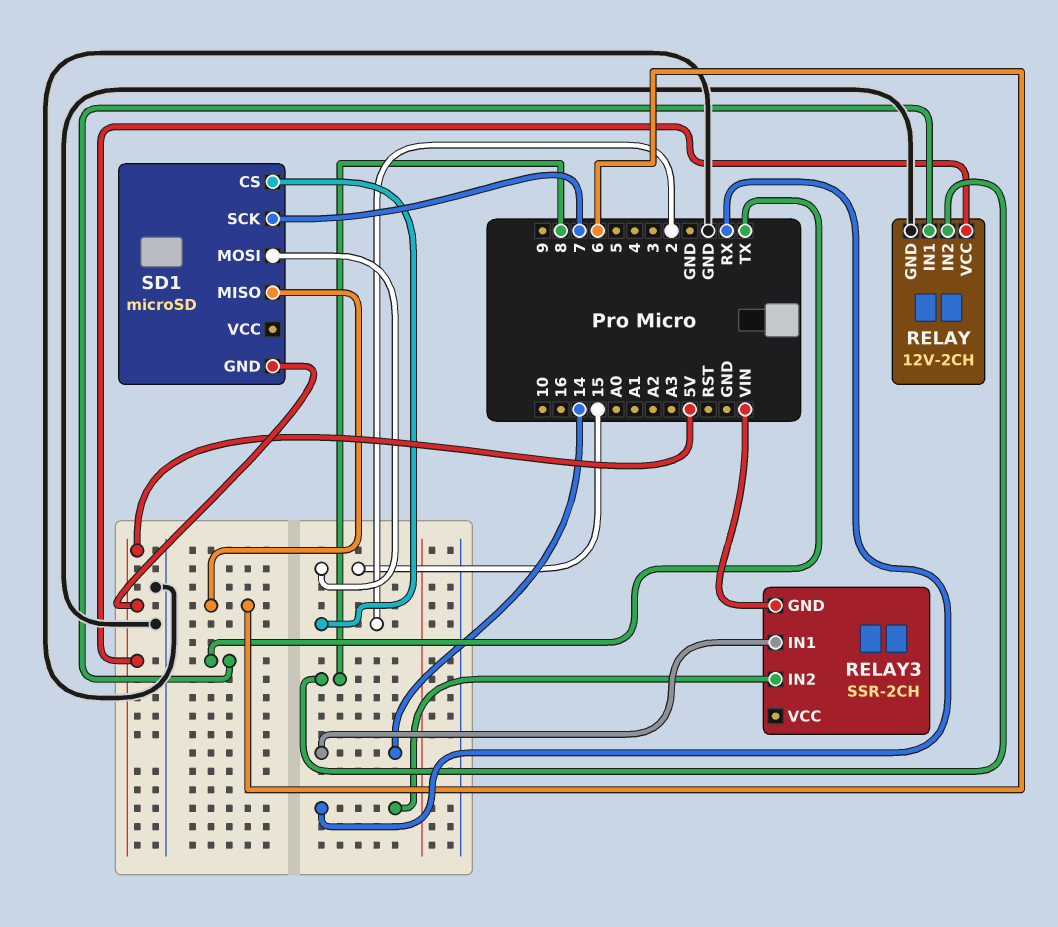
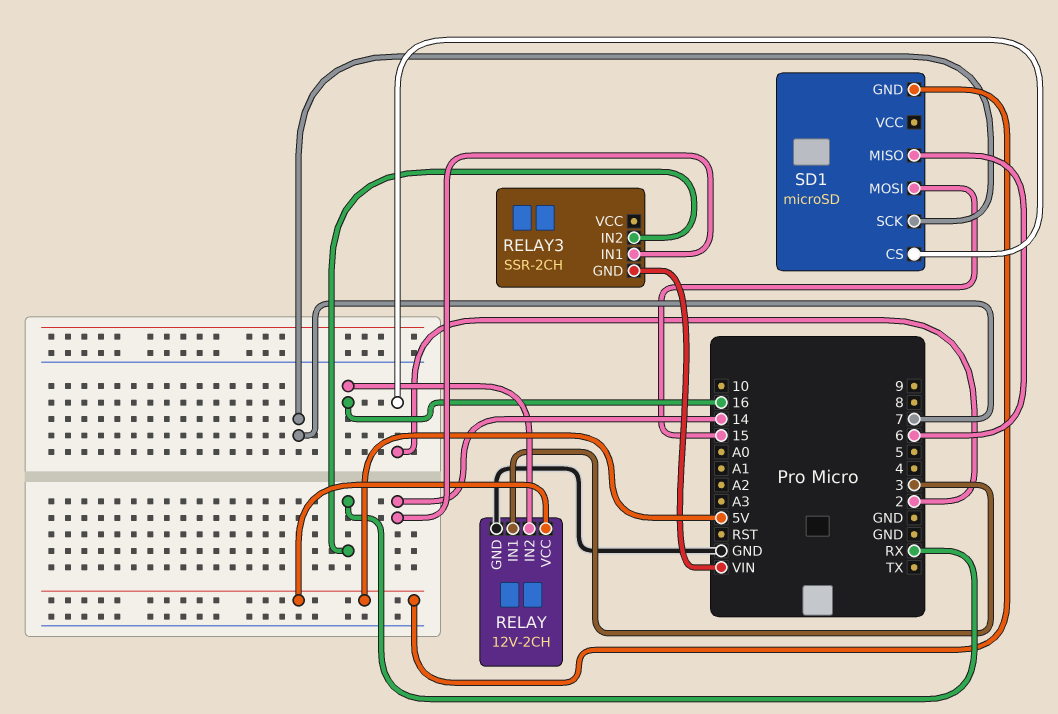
RELAY pin IN1: TX -> 3
RELAY pin IN2: 8 -> 16

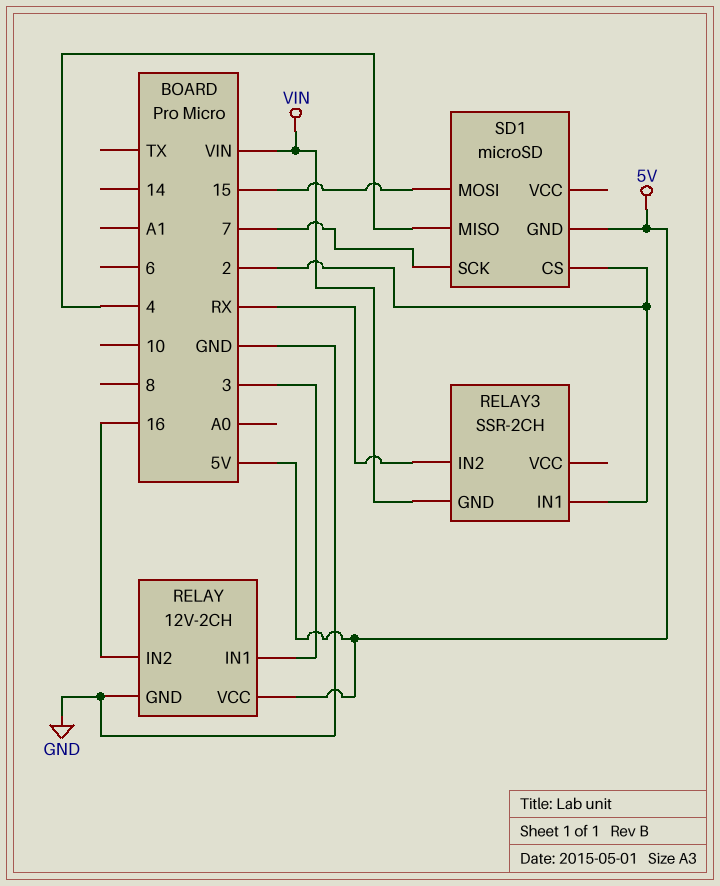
RELAY3 pin IN1: 14 -> 2
SD1 pin MISO: 6 -> 4

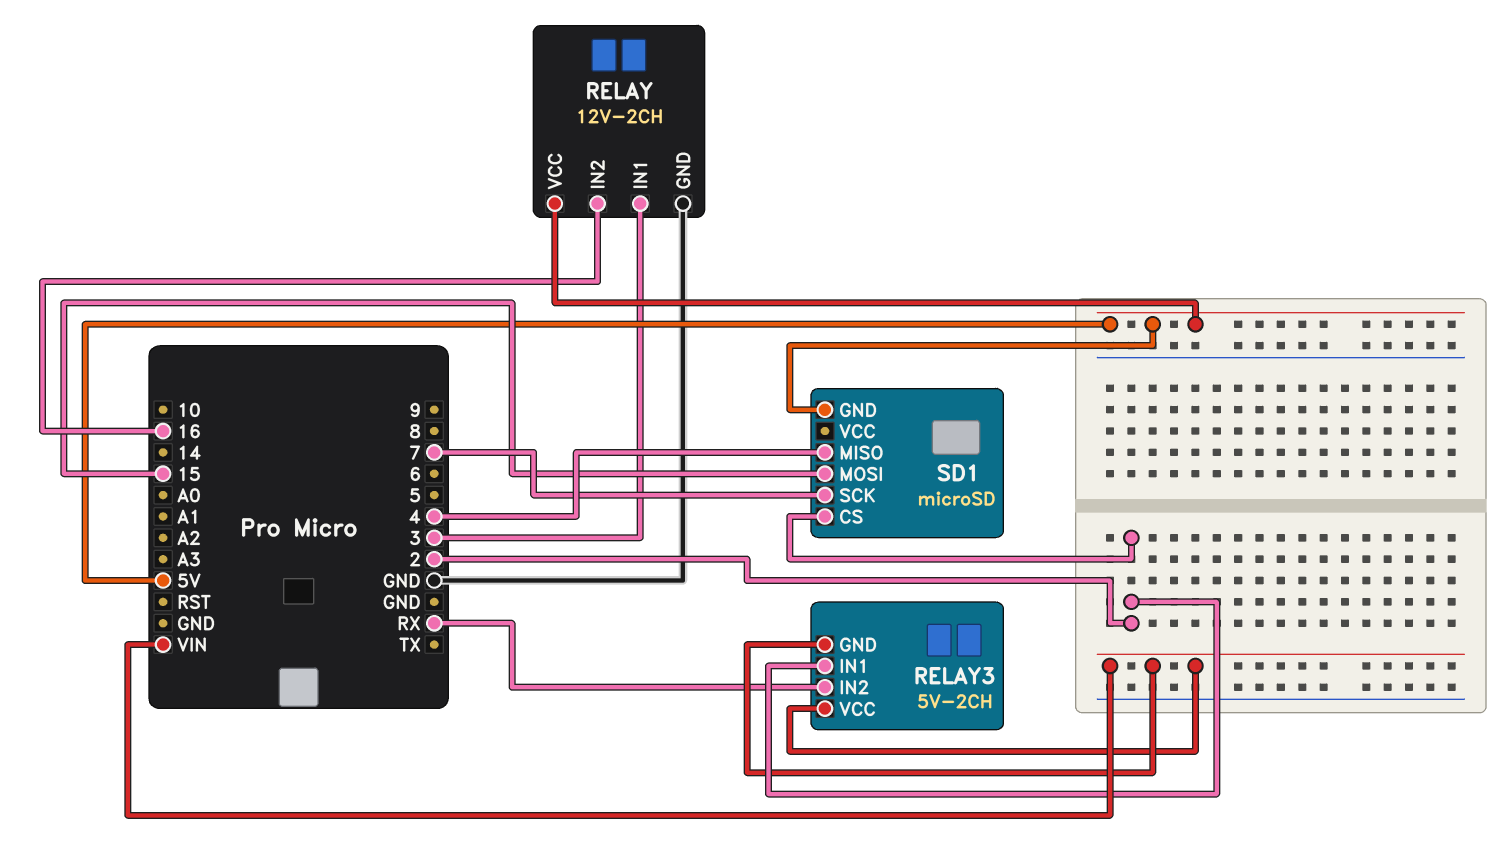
RELAY3: SSR-2CH -> 5V-2CH
RELAY3 pin VCC: none -> VIN

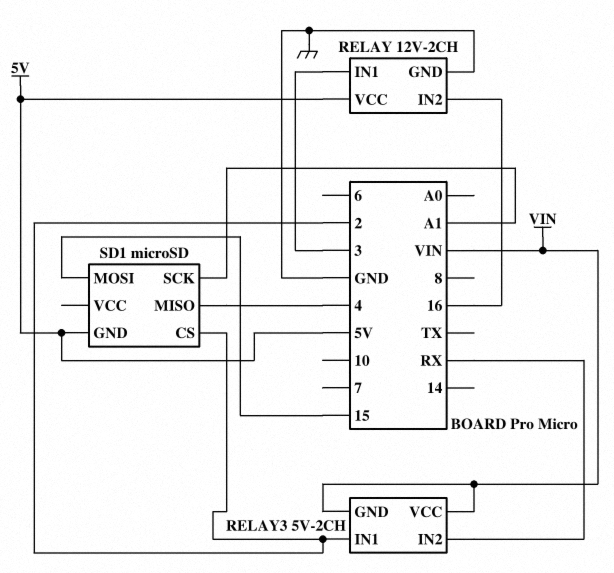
SD1 pin SCK: 7 -> A1

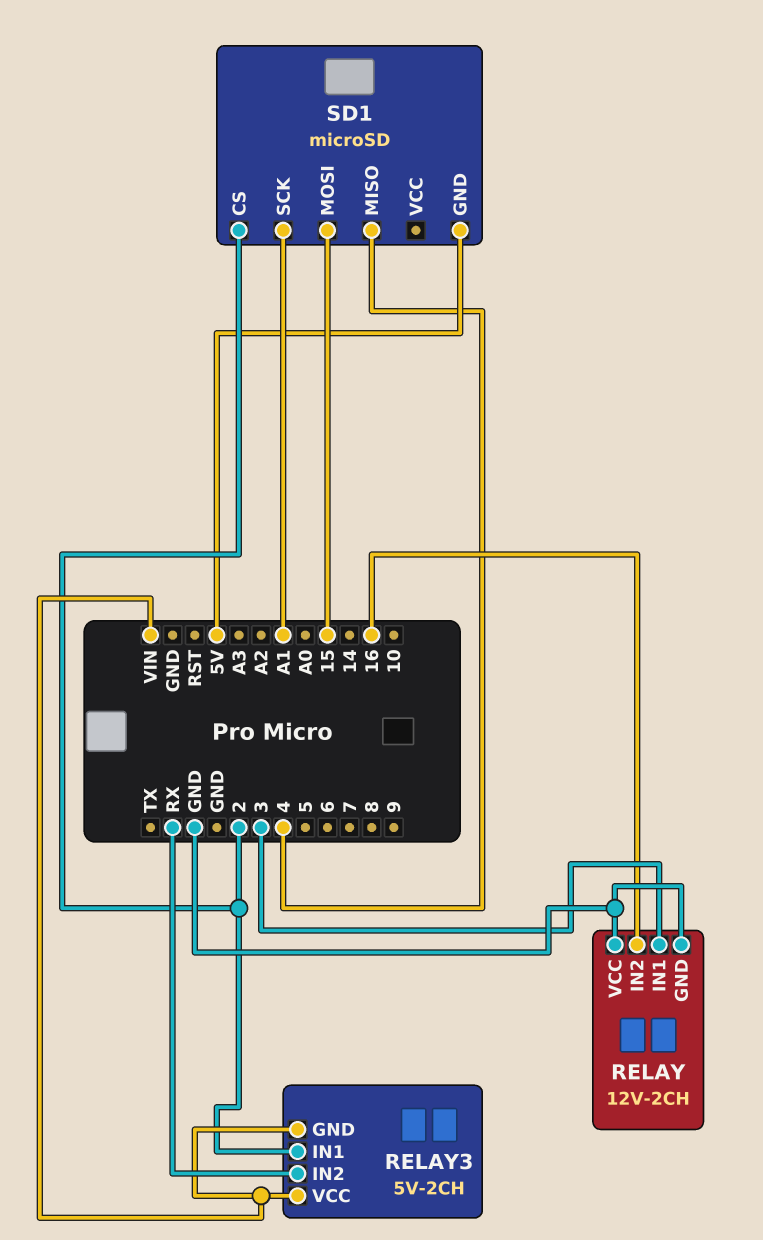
RELAY pin VCC: 5V -> GND

